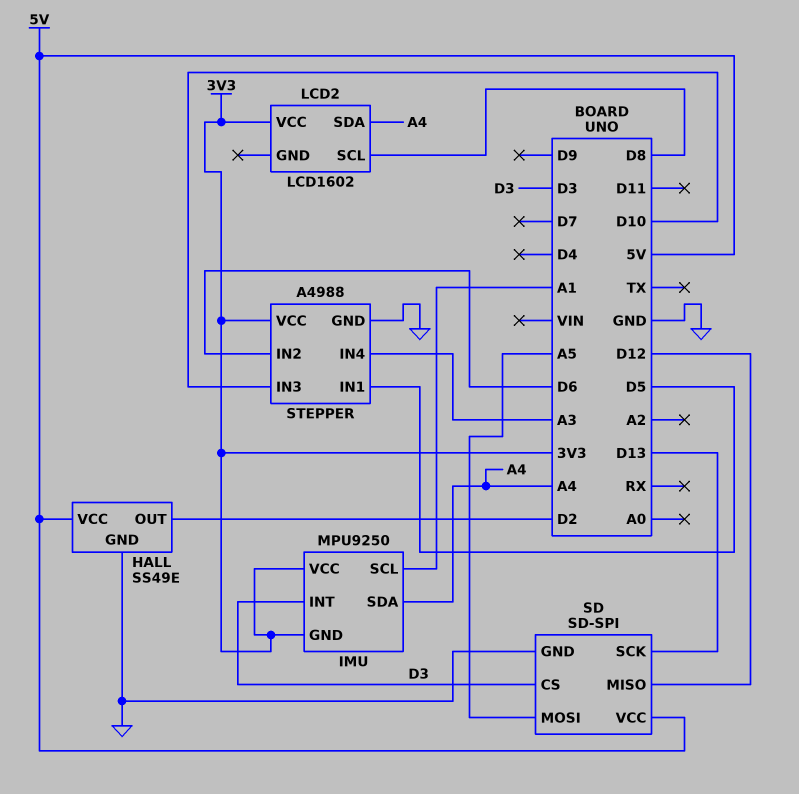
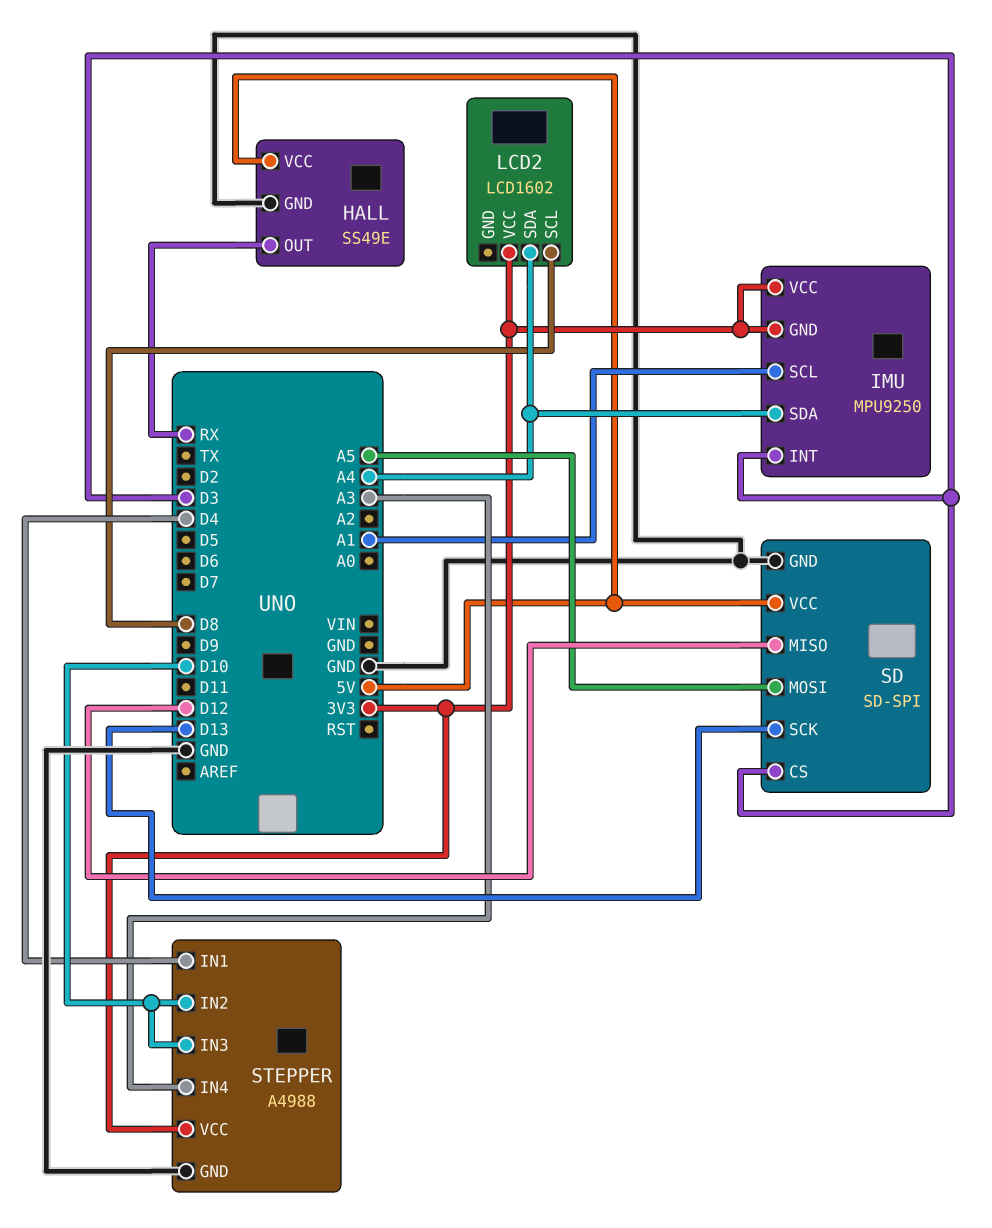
HALL pin OUT: D2 -> RX
STEPPER pin IN1: D5 -> D4
STEPPER pin IN2: D6 -> D10

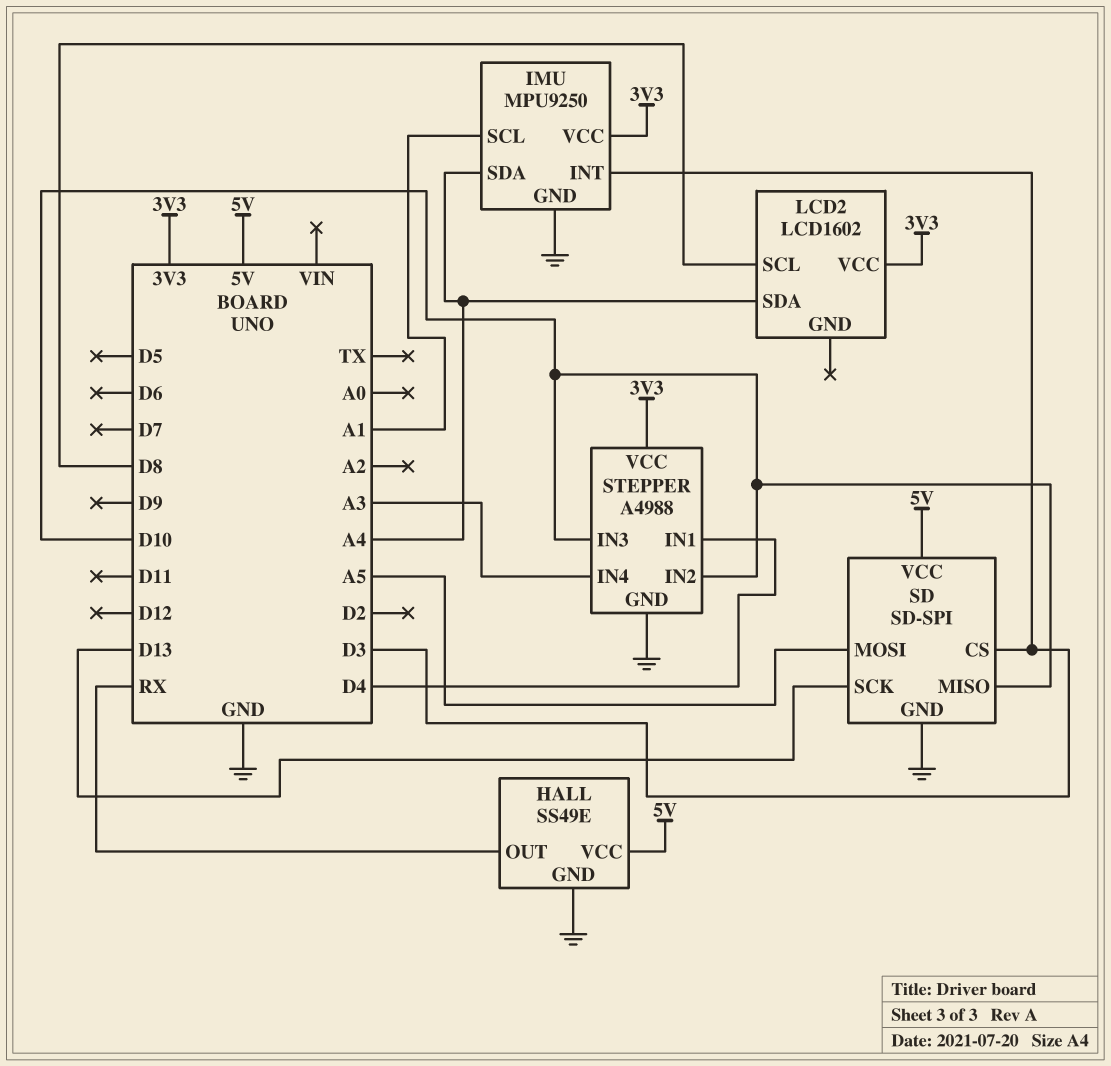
IMU pin GND: 3V3 -> GND
SD pin MISO: D12 -> D10

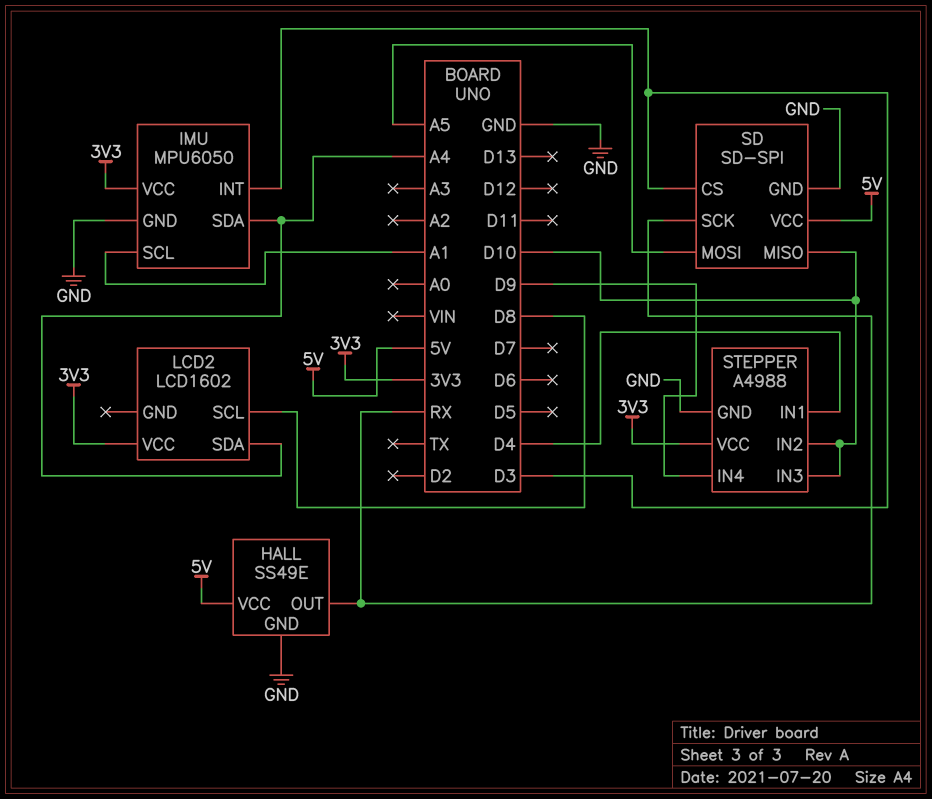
IMU: MPU9250 -> MPU6050
SD pin SCK: D13 -> RX
STEPPER pin IN4: A3 -> D9

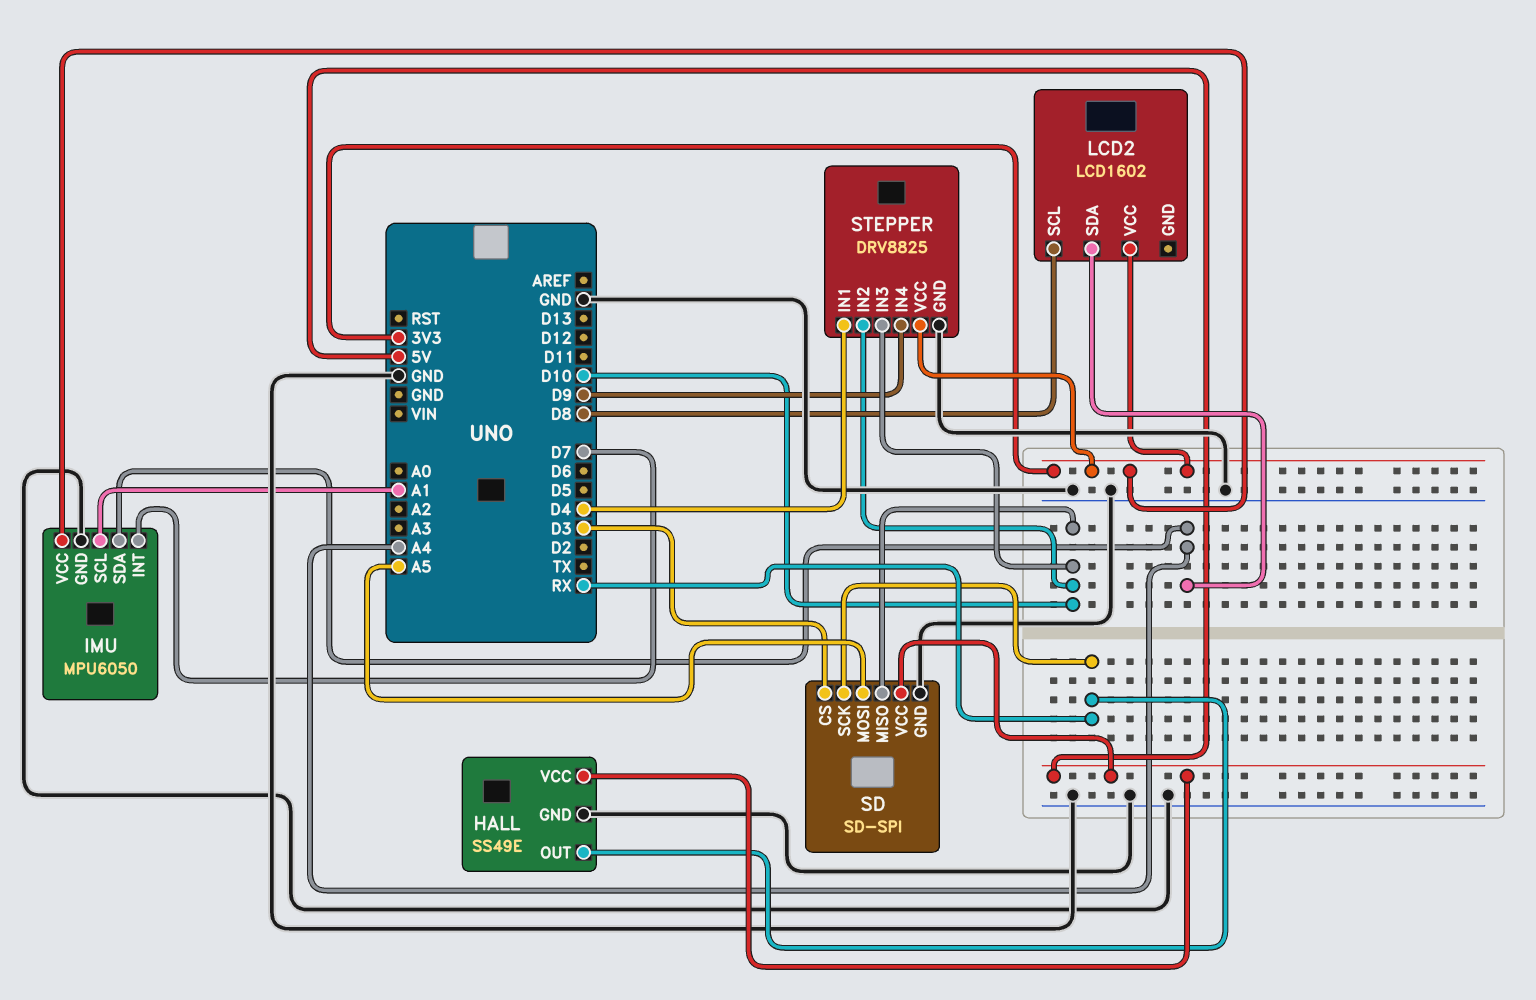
IMU pin INT: D3 -> D7
STEPPER: A4988 -> DRV8825

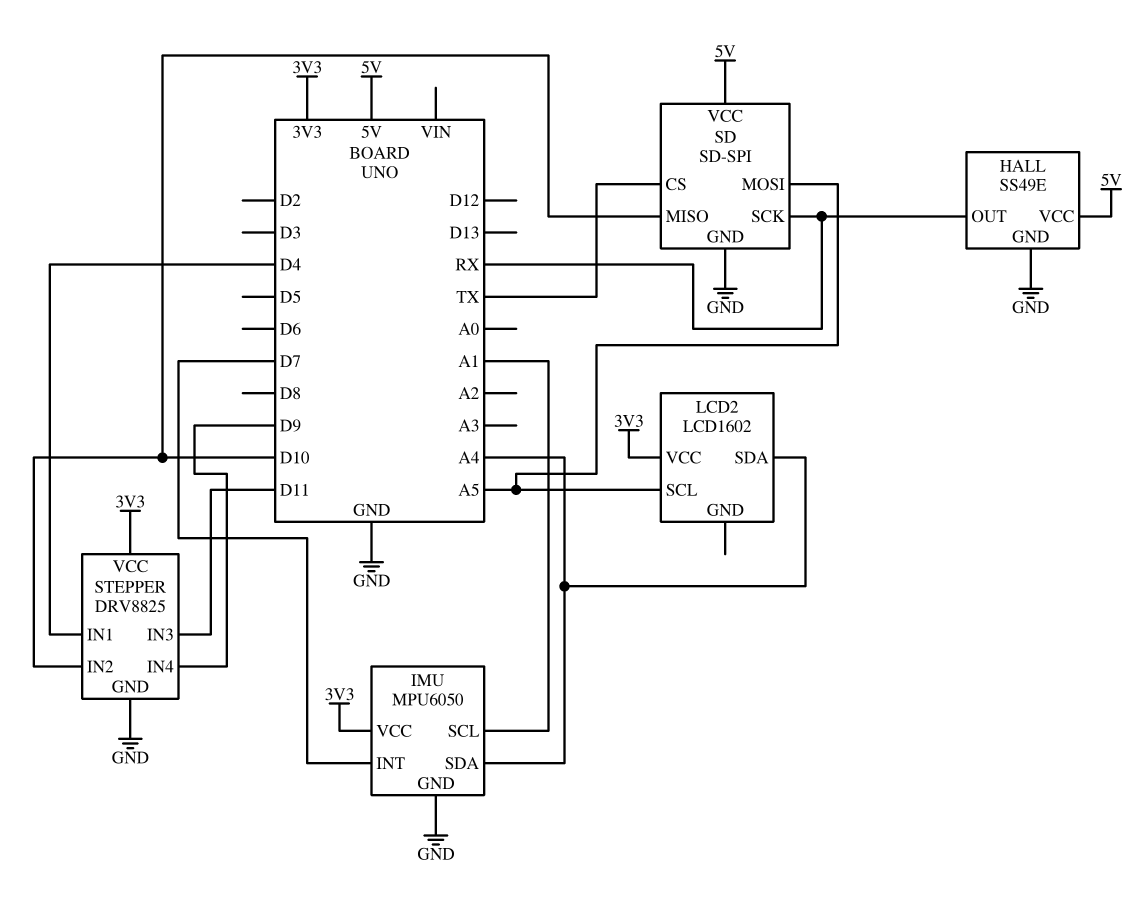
LCD2 pin SCL: D8 -> A5
SD pin CS: D3 -> TX
STEPPER pin IN3: D10 -> D11

